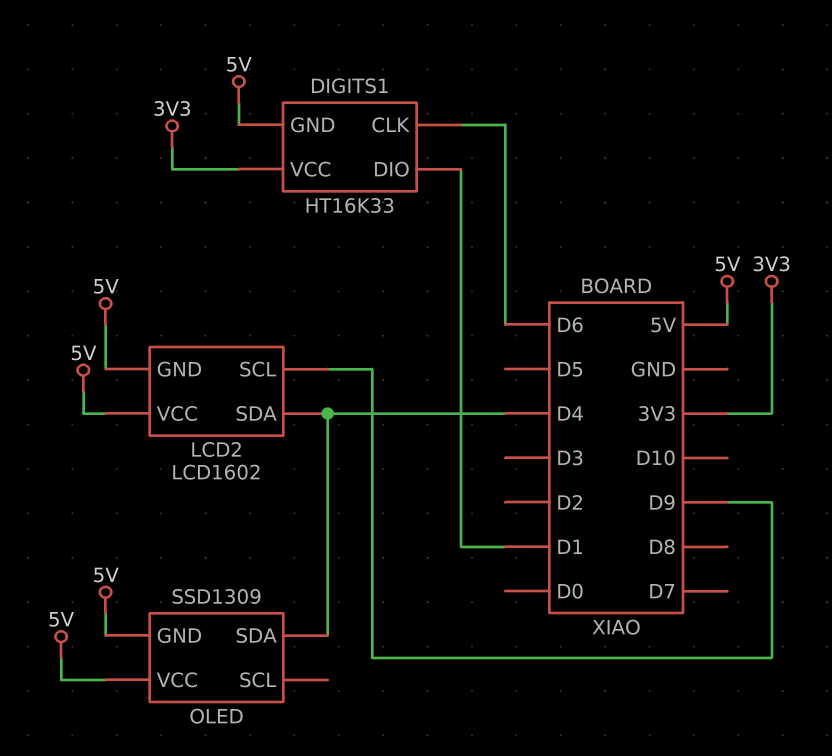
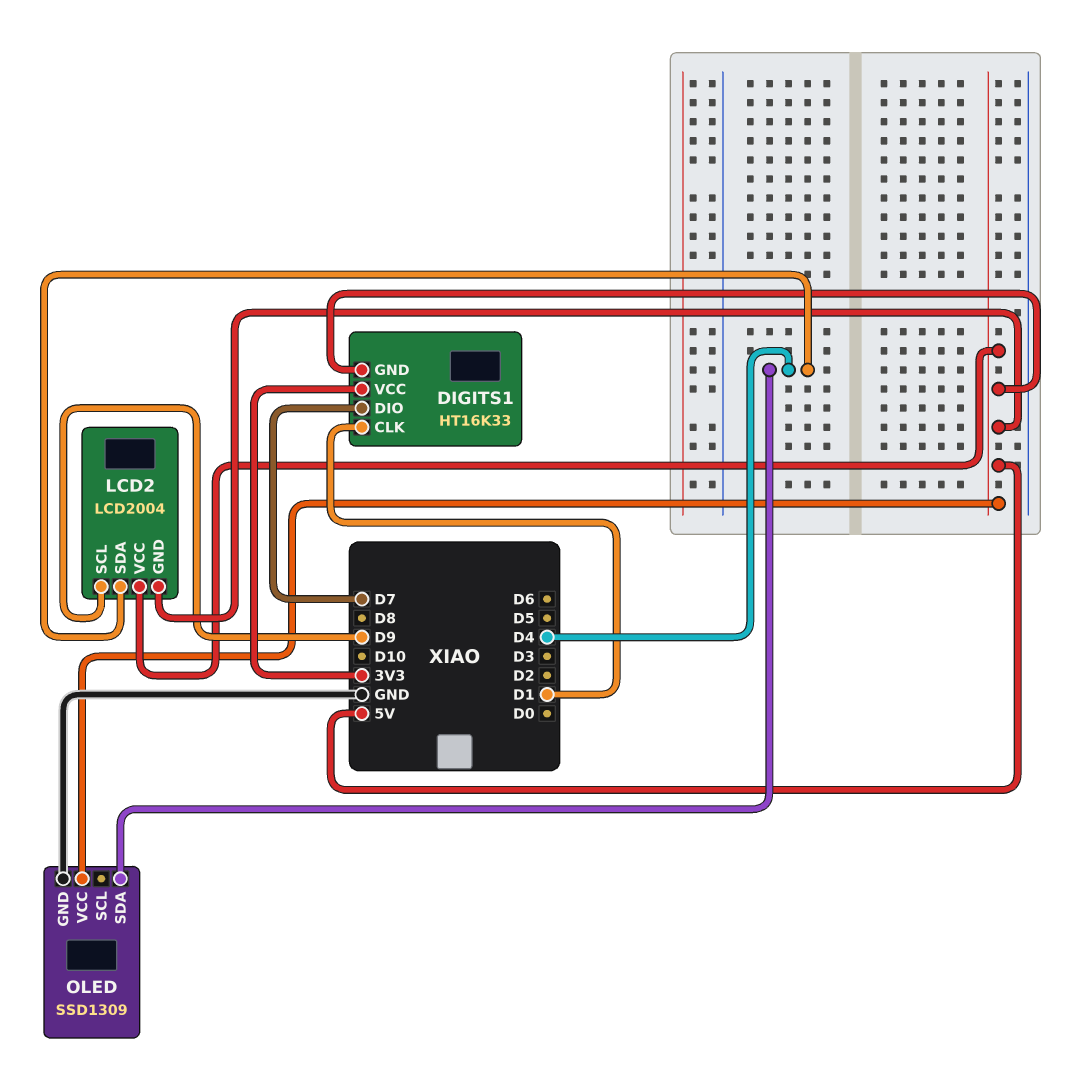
DIGITS1 pin CLK: D6 -> D1
DIGITS1 pin DIO: D1 -> D7
LCD2: LCD1602 -> LCD2004
OLED pin GND: 5V -> GND

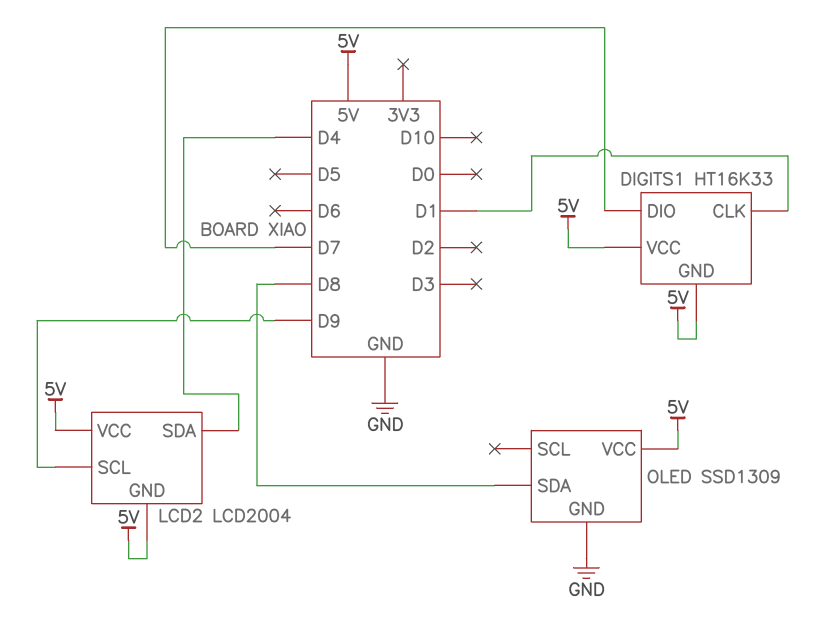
DIGITS1 pin VCC: 3V3 -> 5V
OLED pin SDA: D4 -> D8

